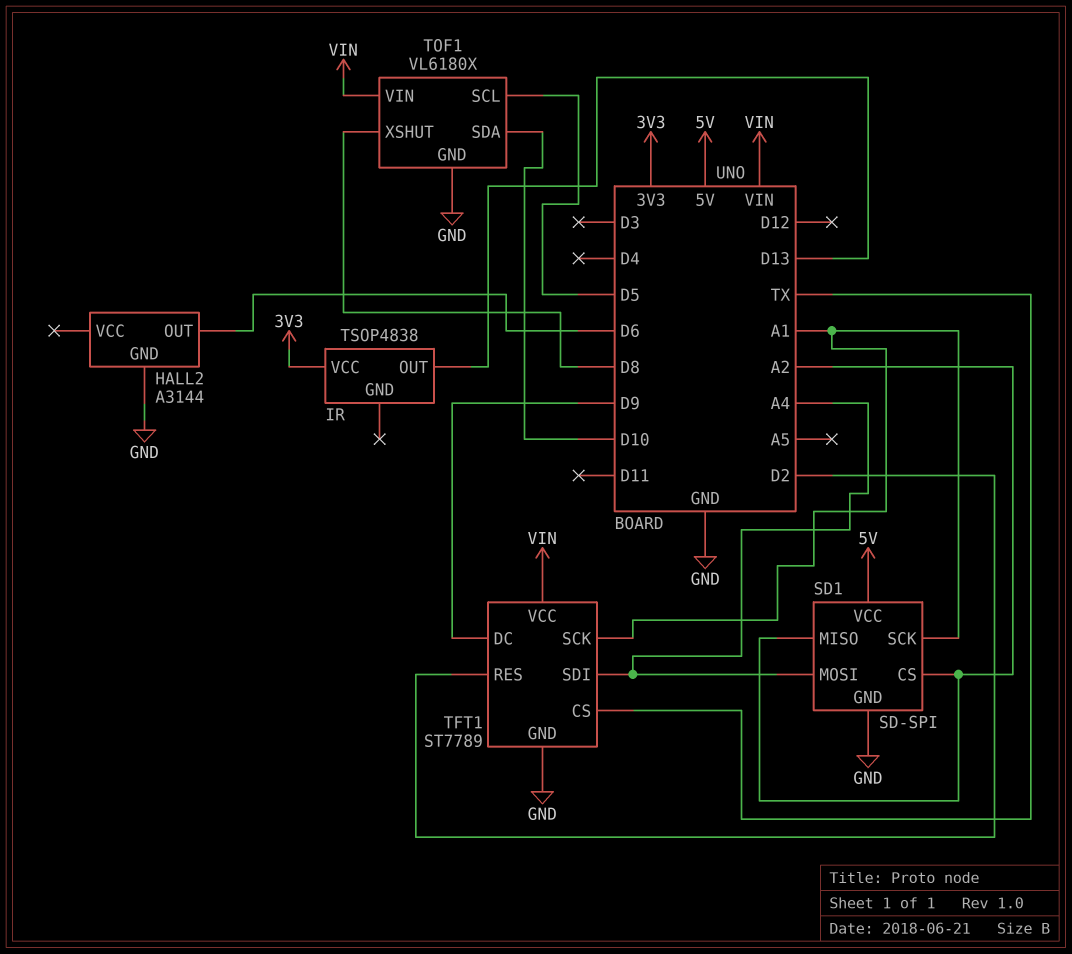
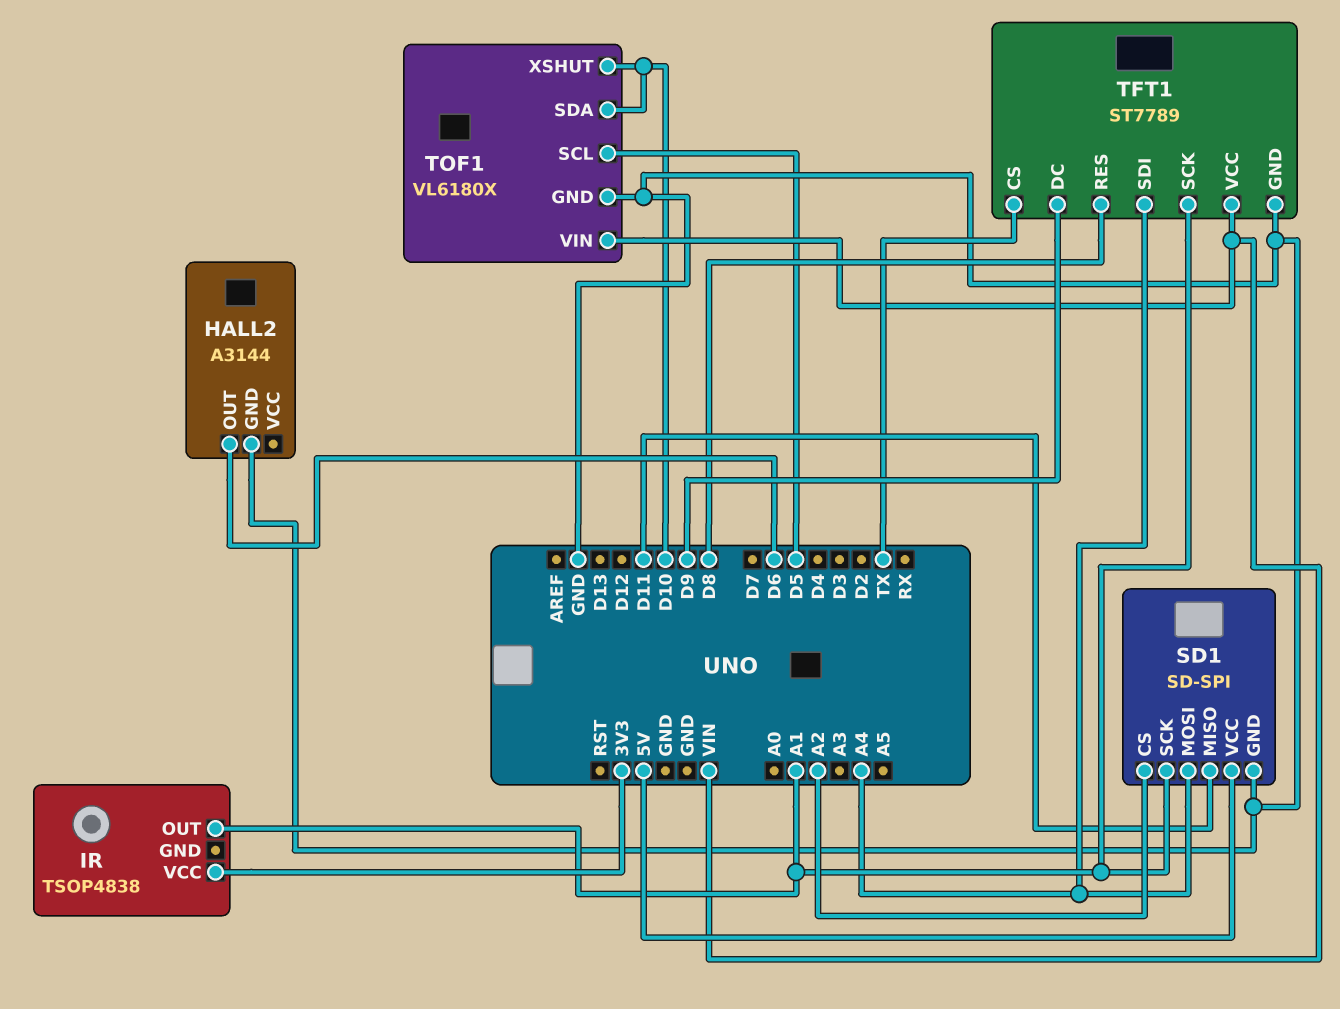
IR pin OUT: D13 -> A1
SD1 pin MISO: A2 -> D11
TFT1 pin RES: D2 -> D8
TOF1 pin XSHUT: D8 -> D10

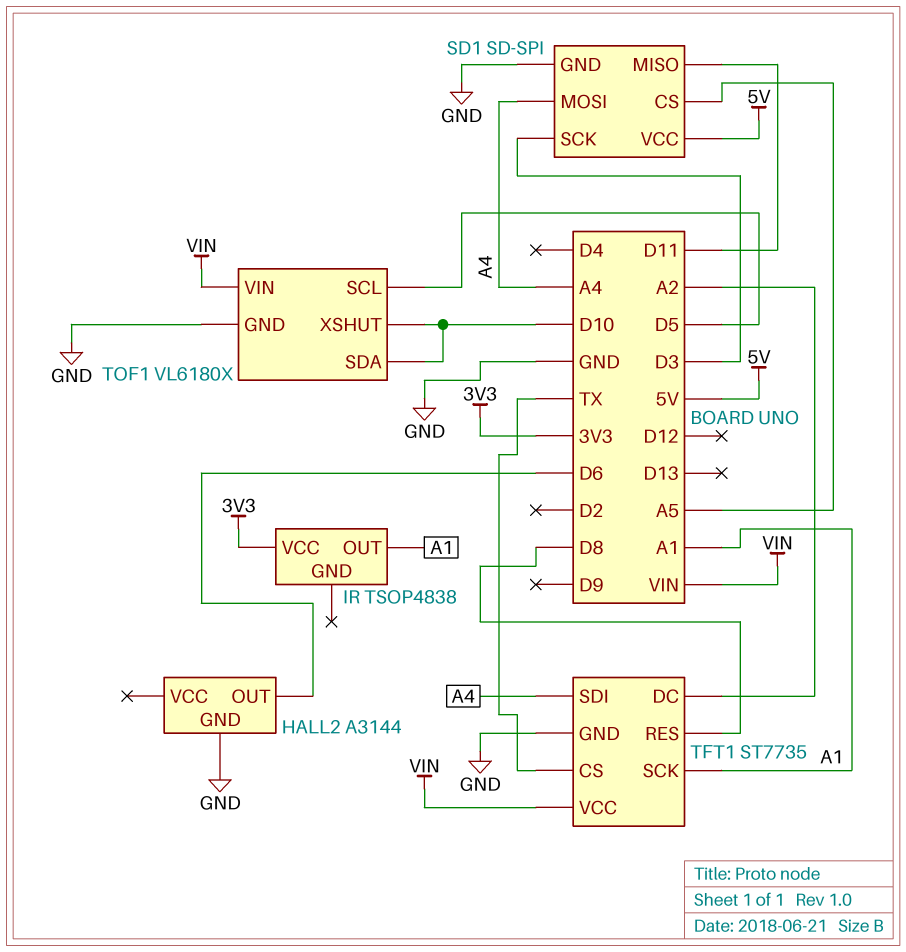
SD1 pin CS: A2 -> A5
SD1 pin SCK: A1 -> D3
TFT1: ST7789 -> ST7735
TFT1 pin DC: D9 -> A2

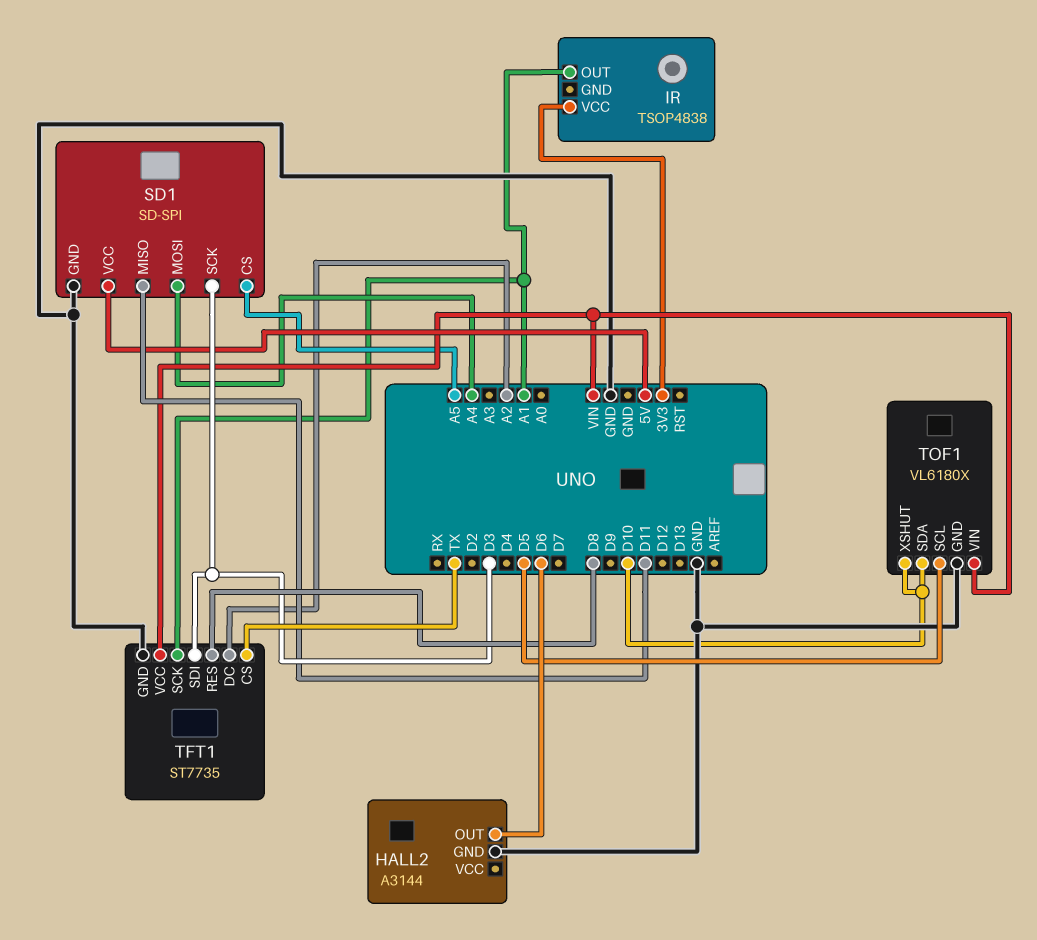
TFT1 pin SDI: A4 -> D3

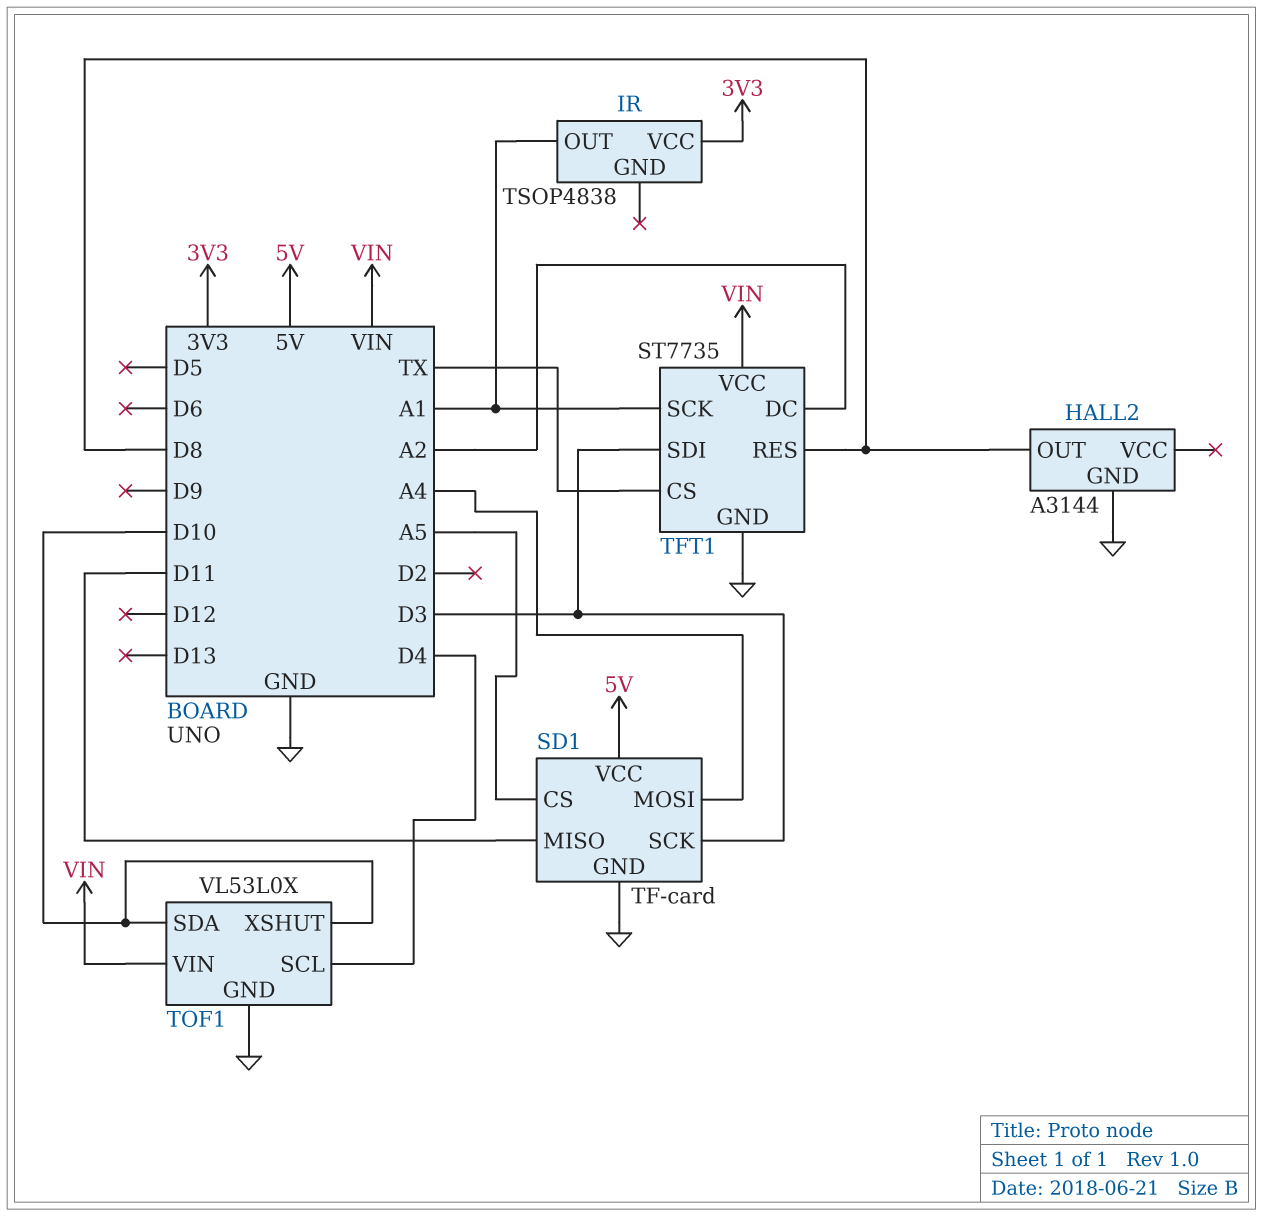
HALL2 pin OUT: D6 -> D8
SD1: SD-SPI -> TF-card
TOF1: VL6180X -> VL53L0X
TOF1 pin SCL: D5 -> D4

